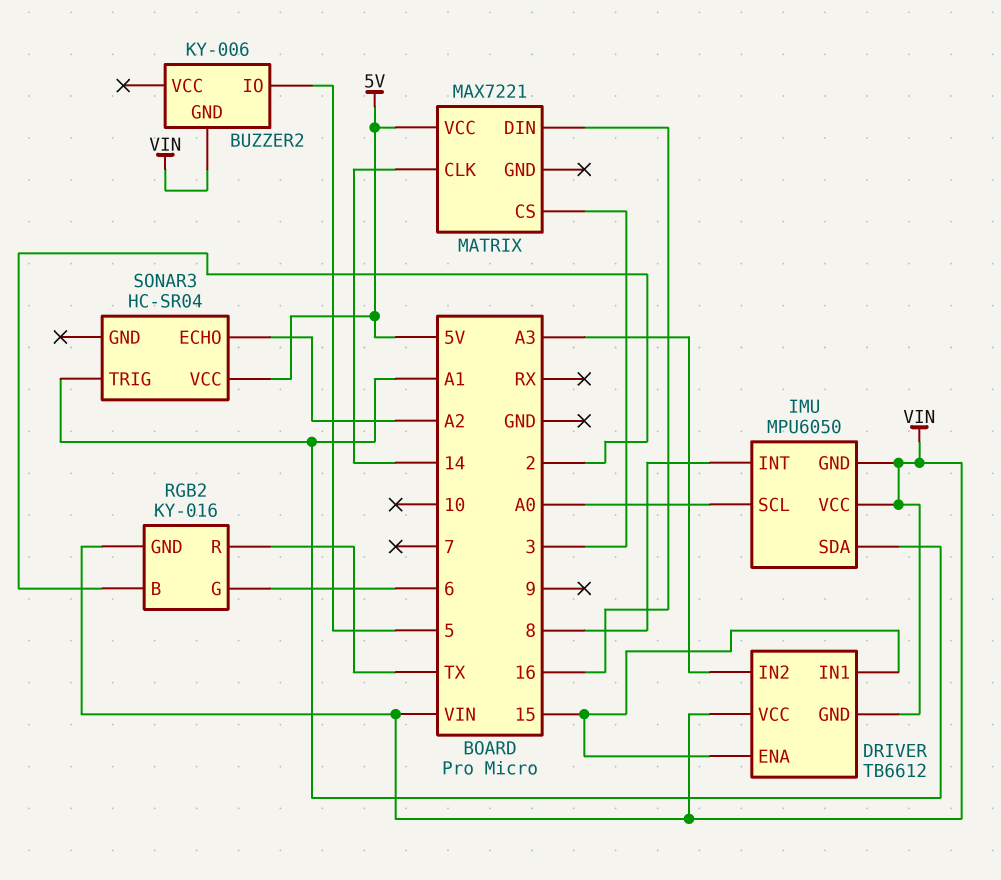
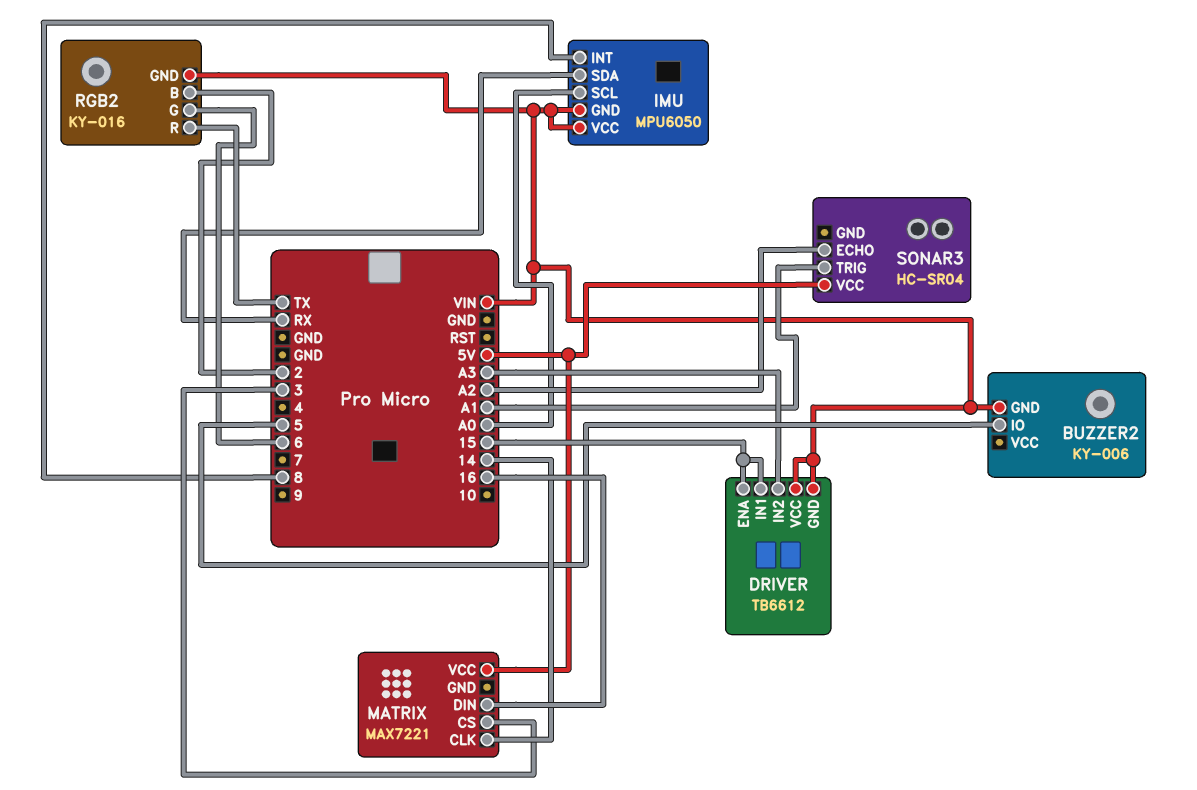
IMU pin SDA: A1 -> RX

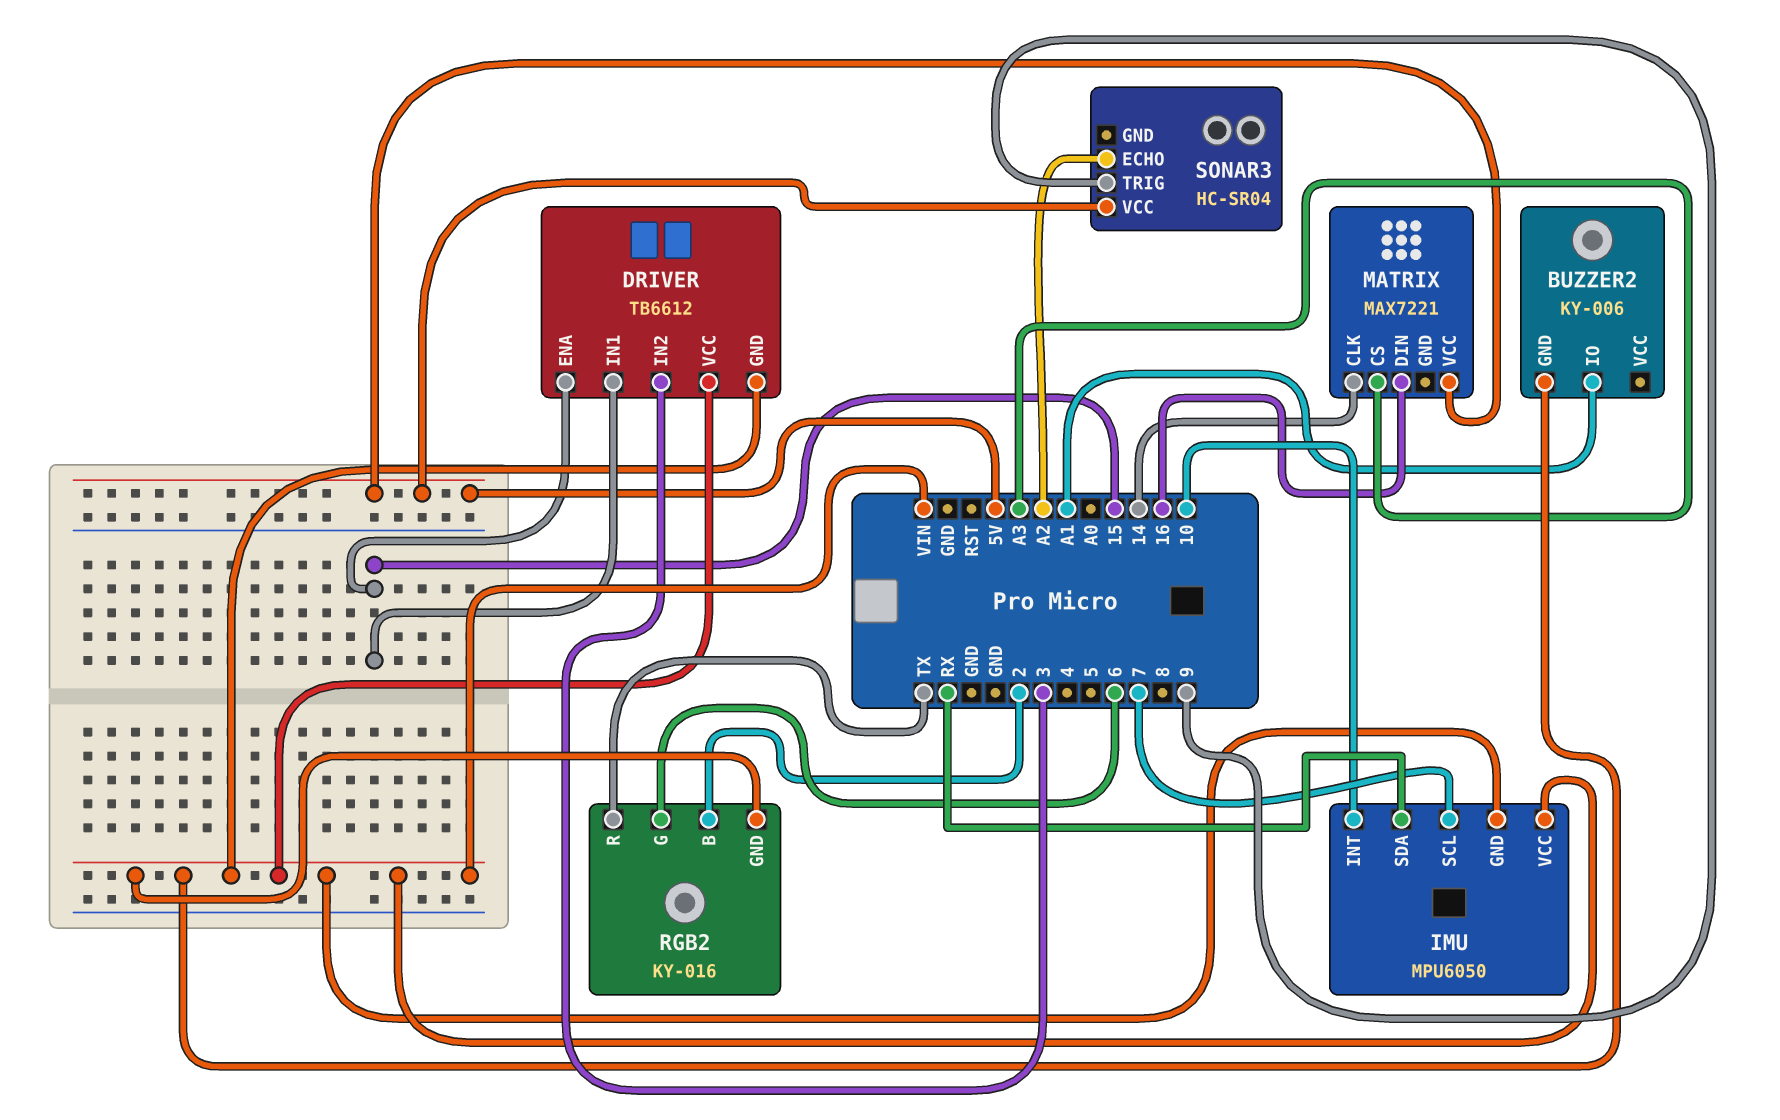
BUZZER2 pin IO: 5 -> A1
DRIVER pin IN2: A3 -> 3
IMU pin INT: 8 -> 10
IMU pin SCL: A0 -> 7
MATRIX pin CS: 3 -> A3
SONAR3 pin TRIG: A1 -> 9

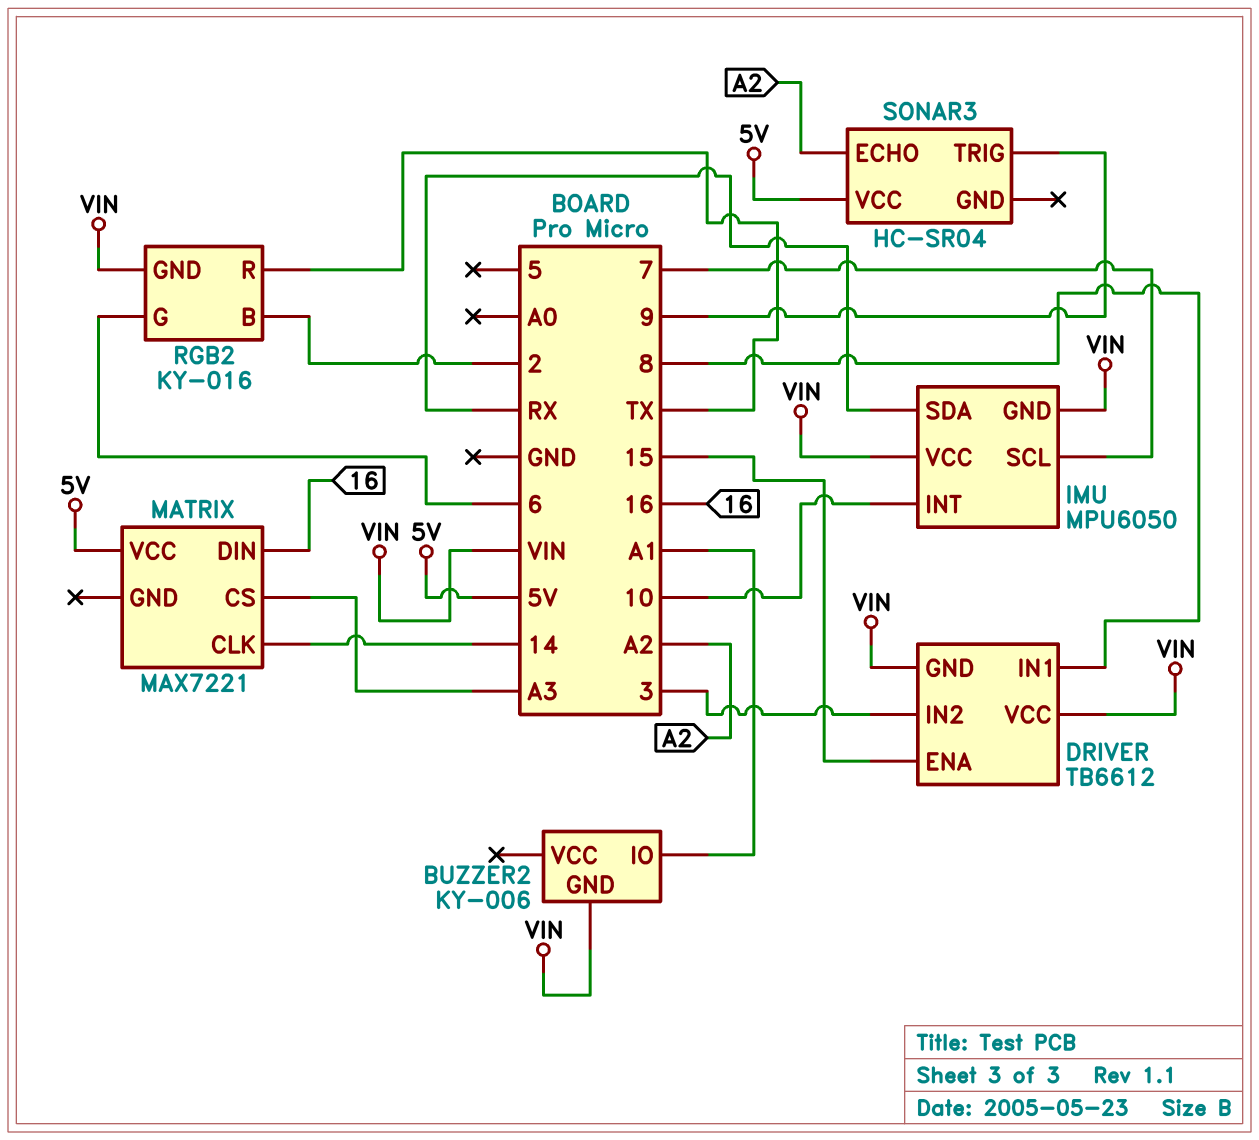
DRIVER pin IN1: 15 -> 8

